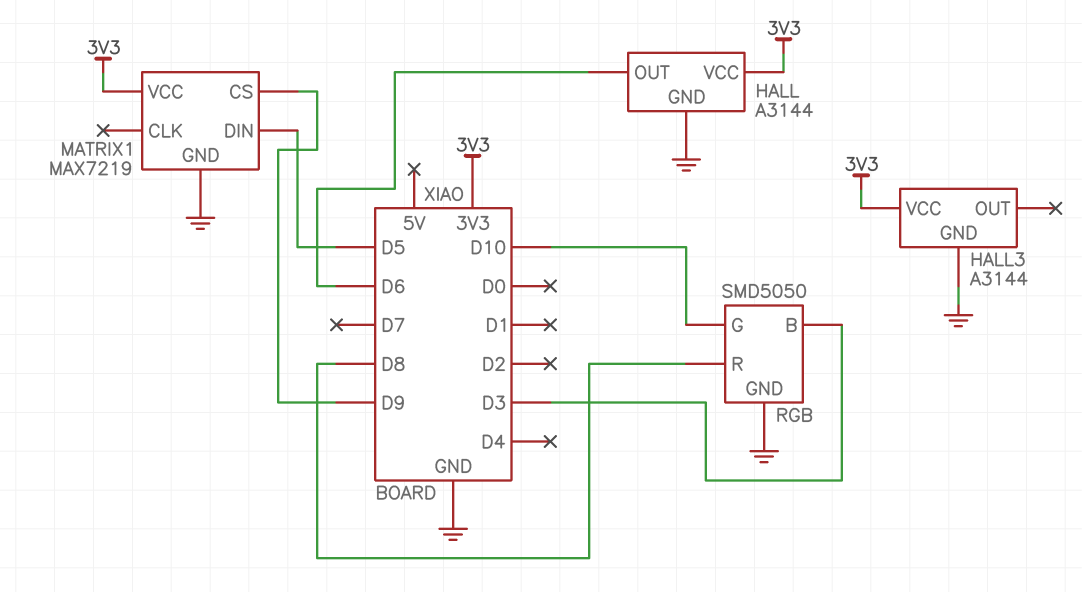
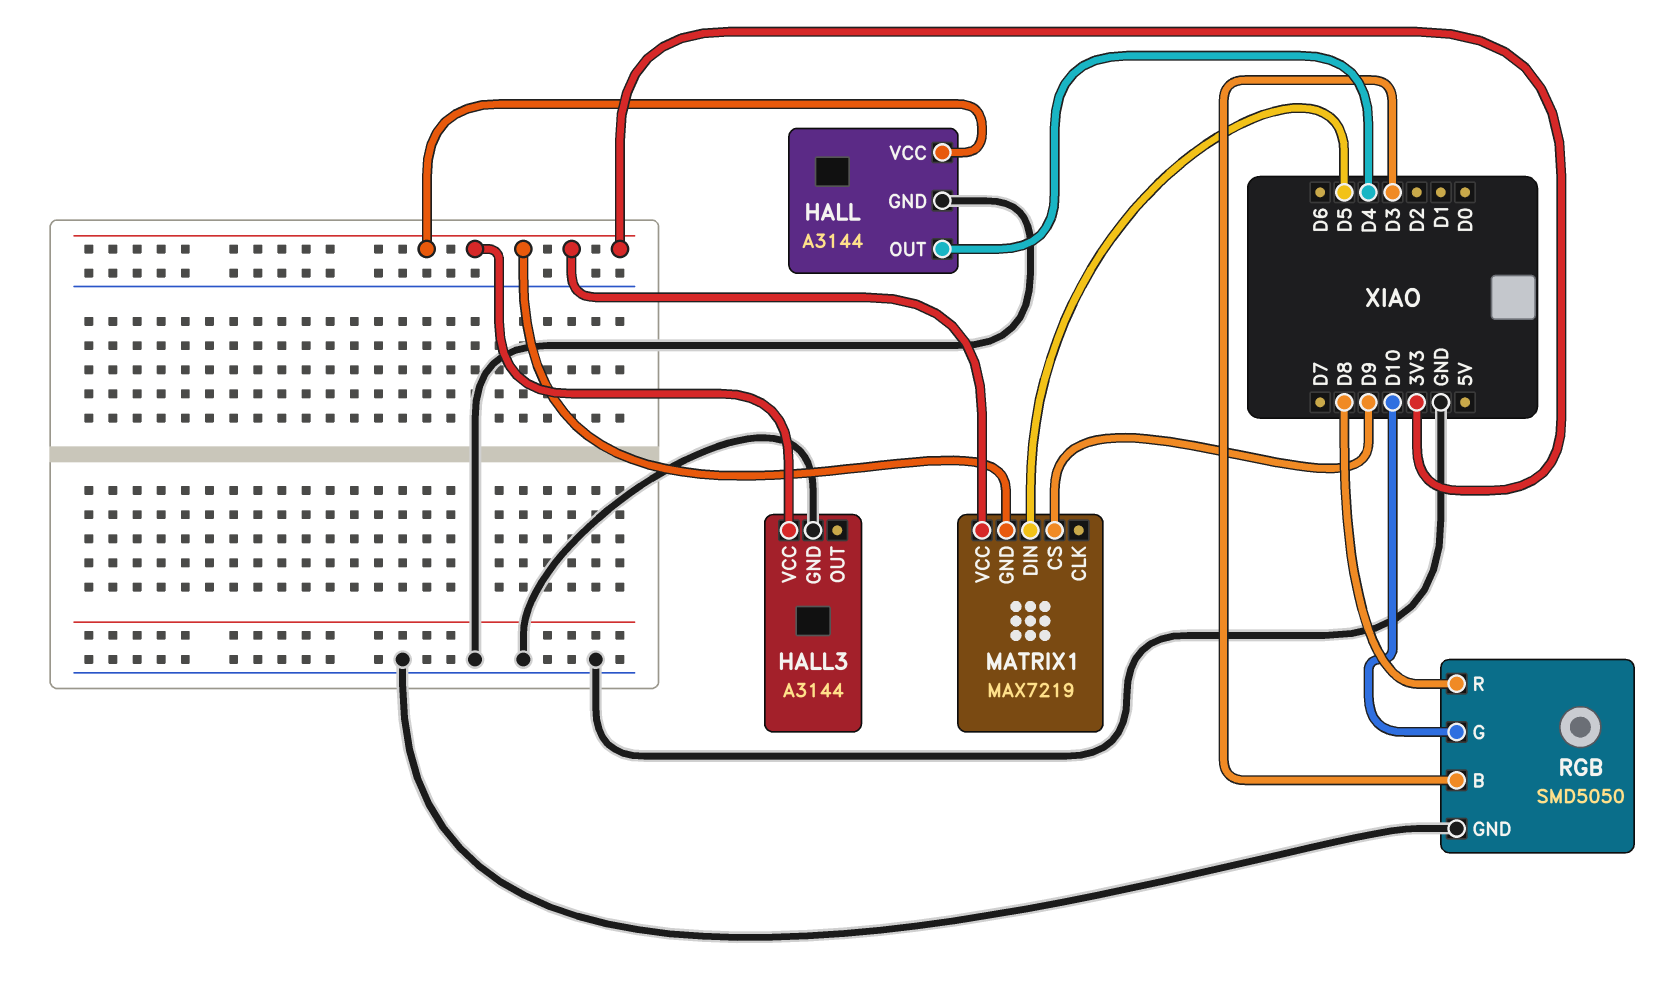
HALL pin OUT: D6 -> D4
MATRIX1 pin GND: GND -> 3V3

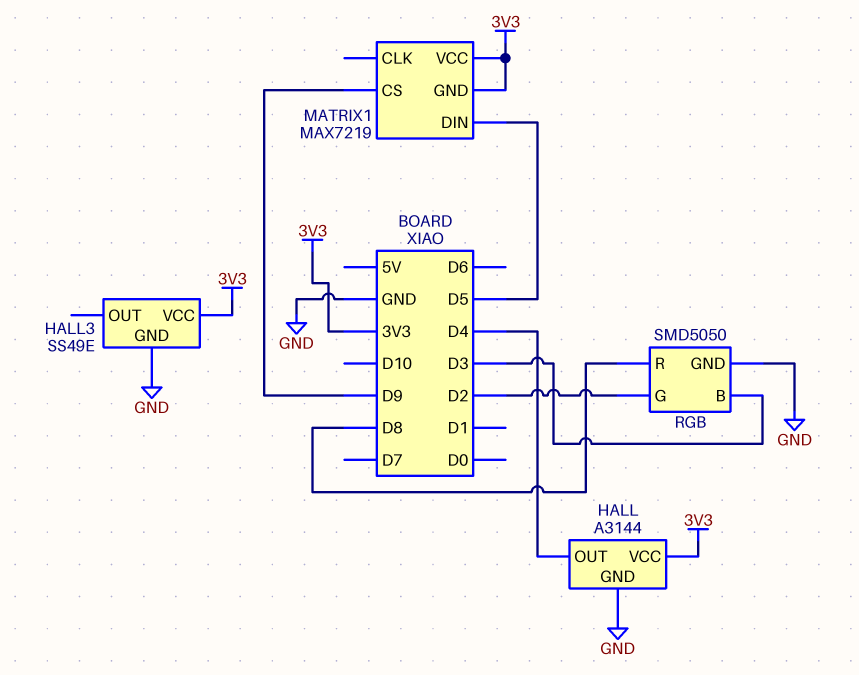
HALL3: A3144 -> SS49E
RGB pin G: D10 -> D2

